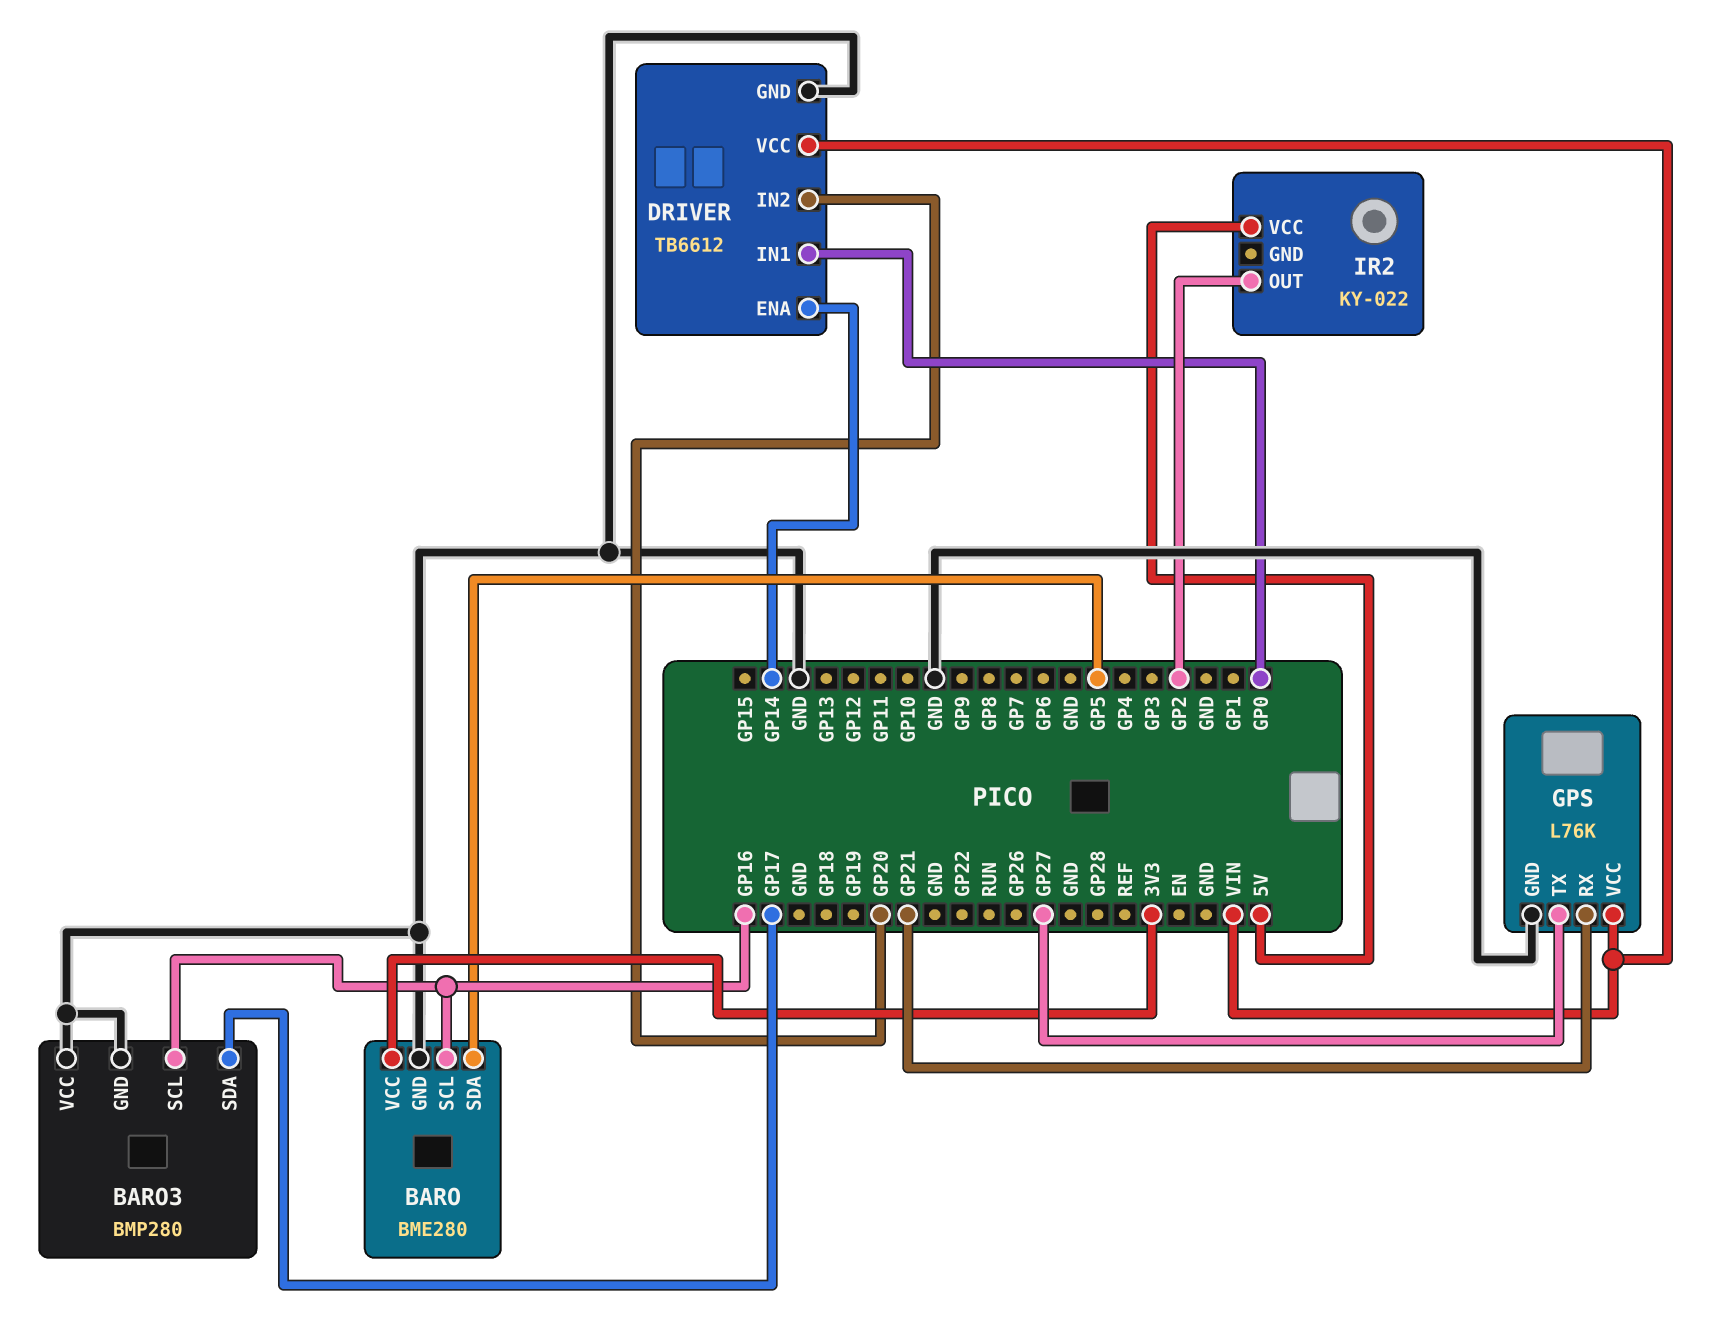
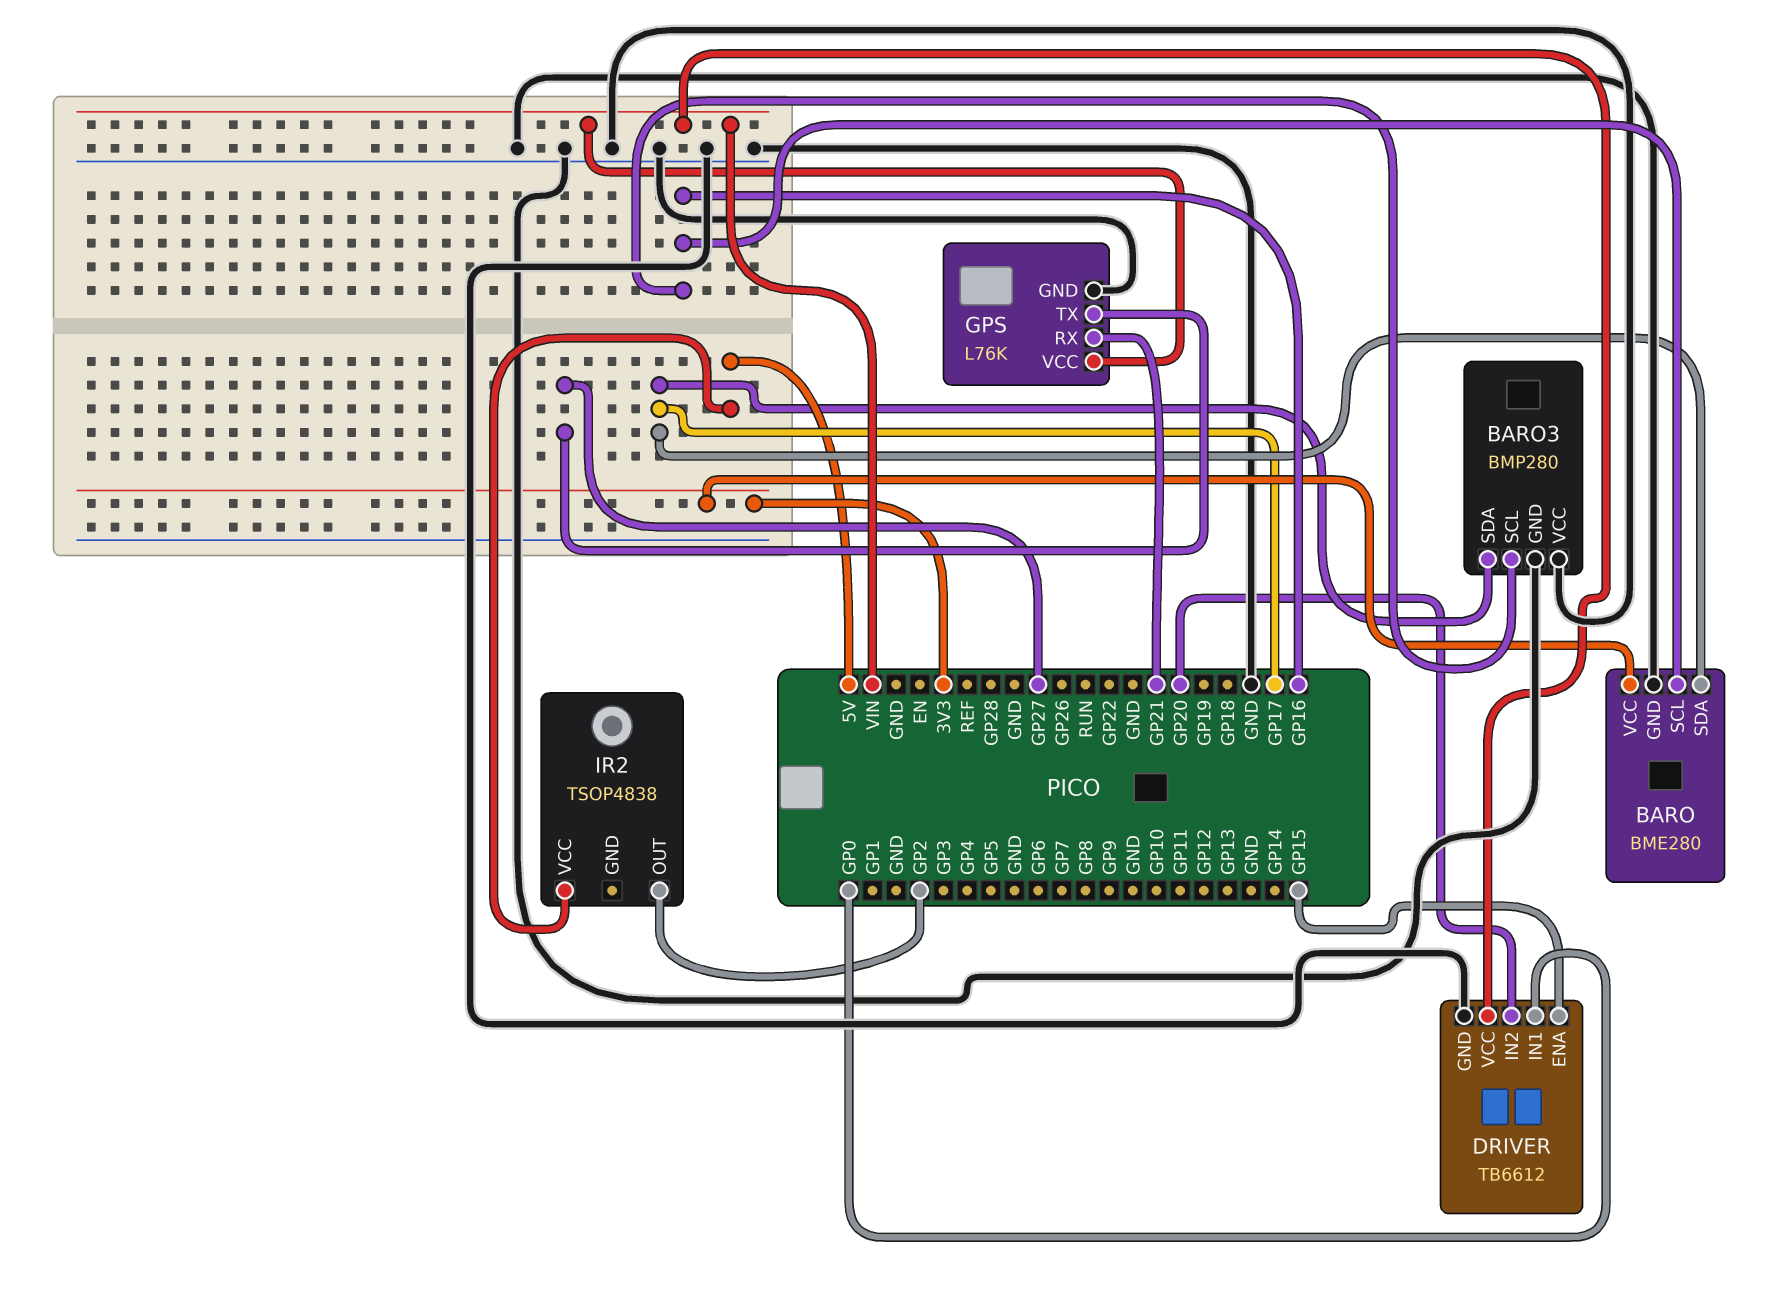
BARO pin SDA: GP5 -> GP17
DRIVER pin ENA: GP14 -> GP15
IR2: KY-022 -> TSOP4838

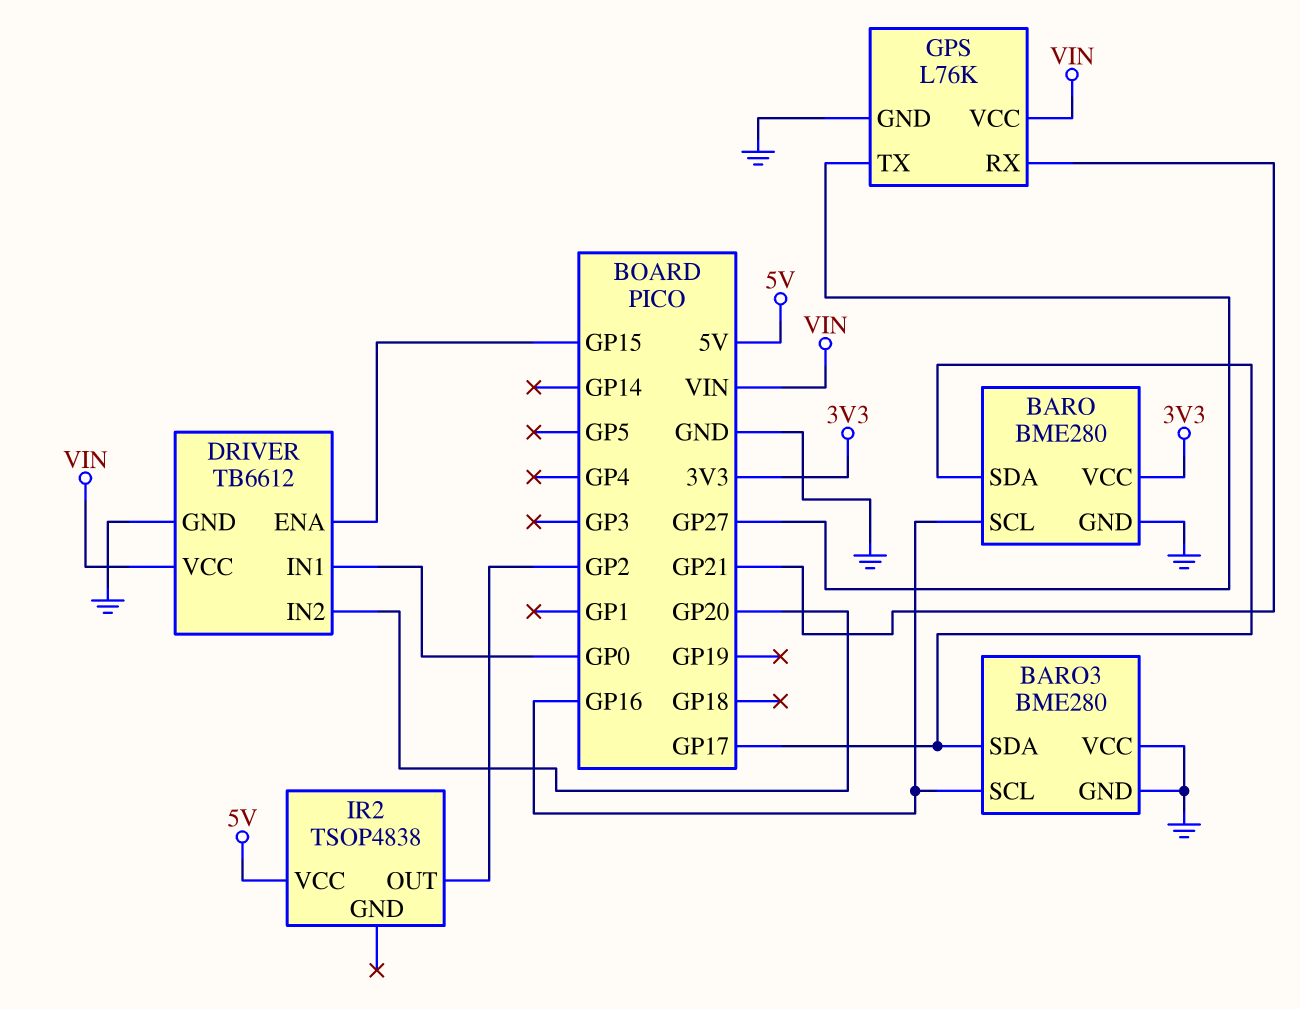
BARO3: BMP280 -> BME280

